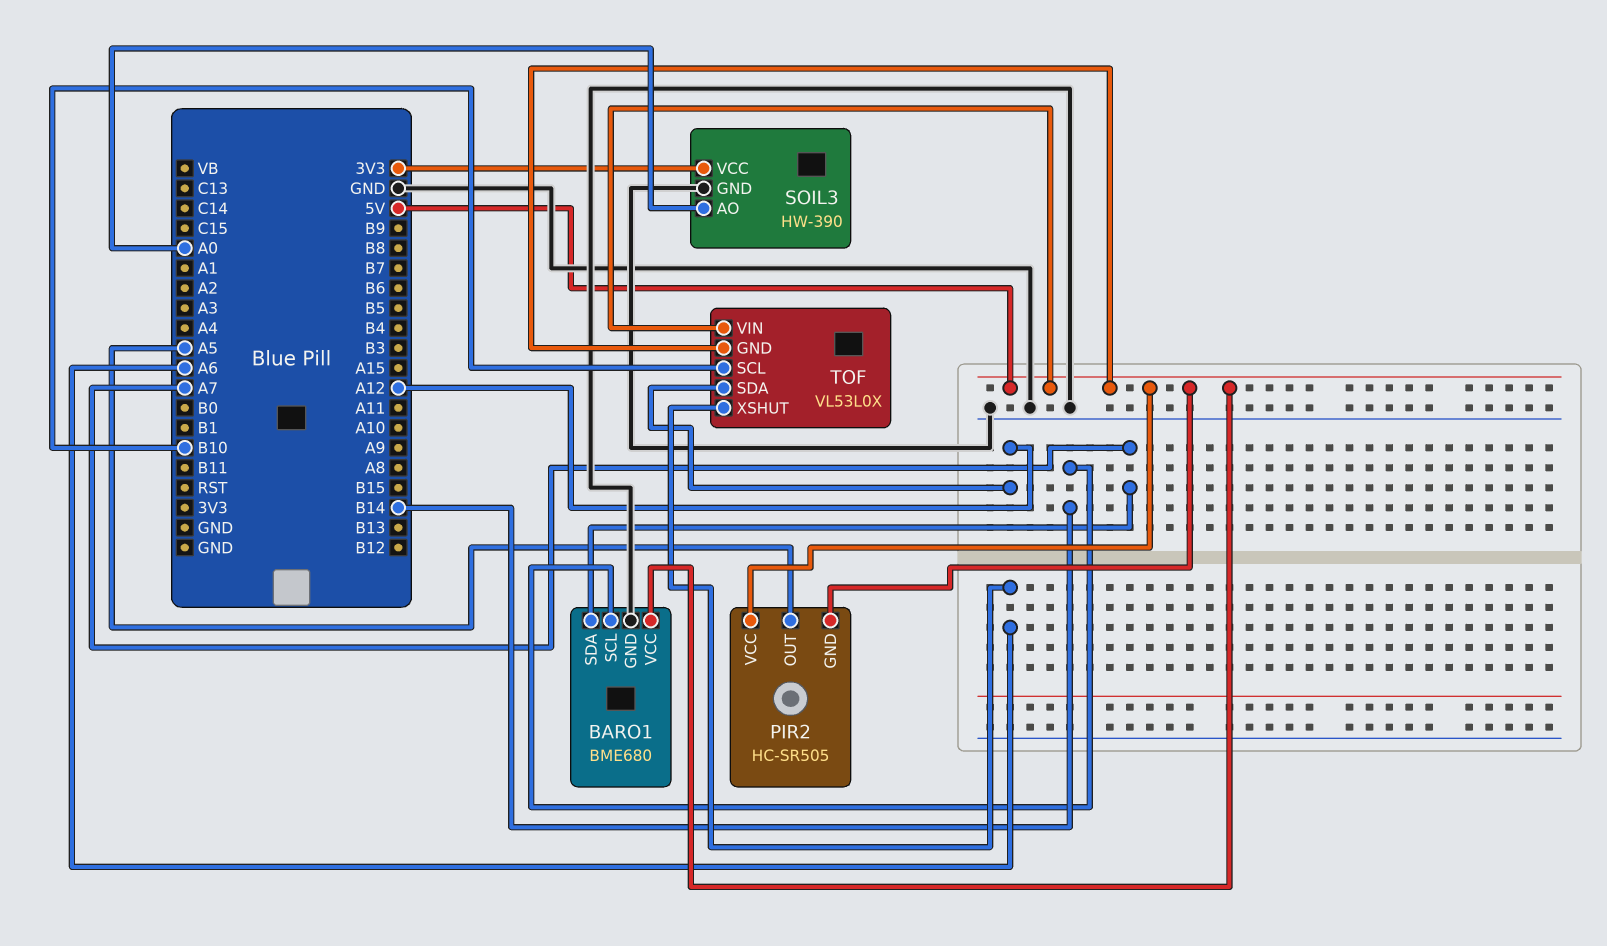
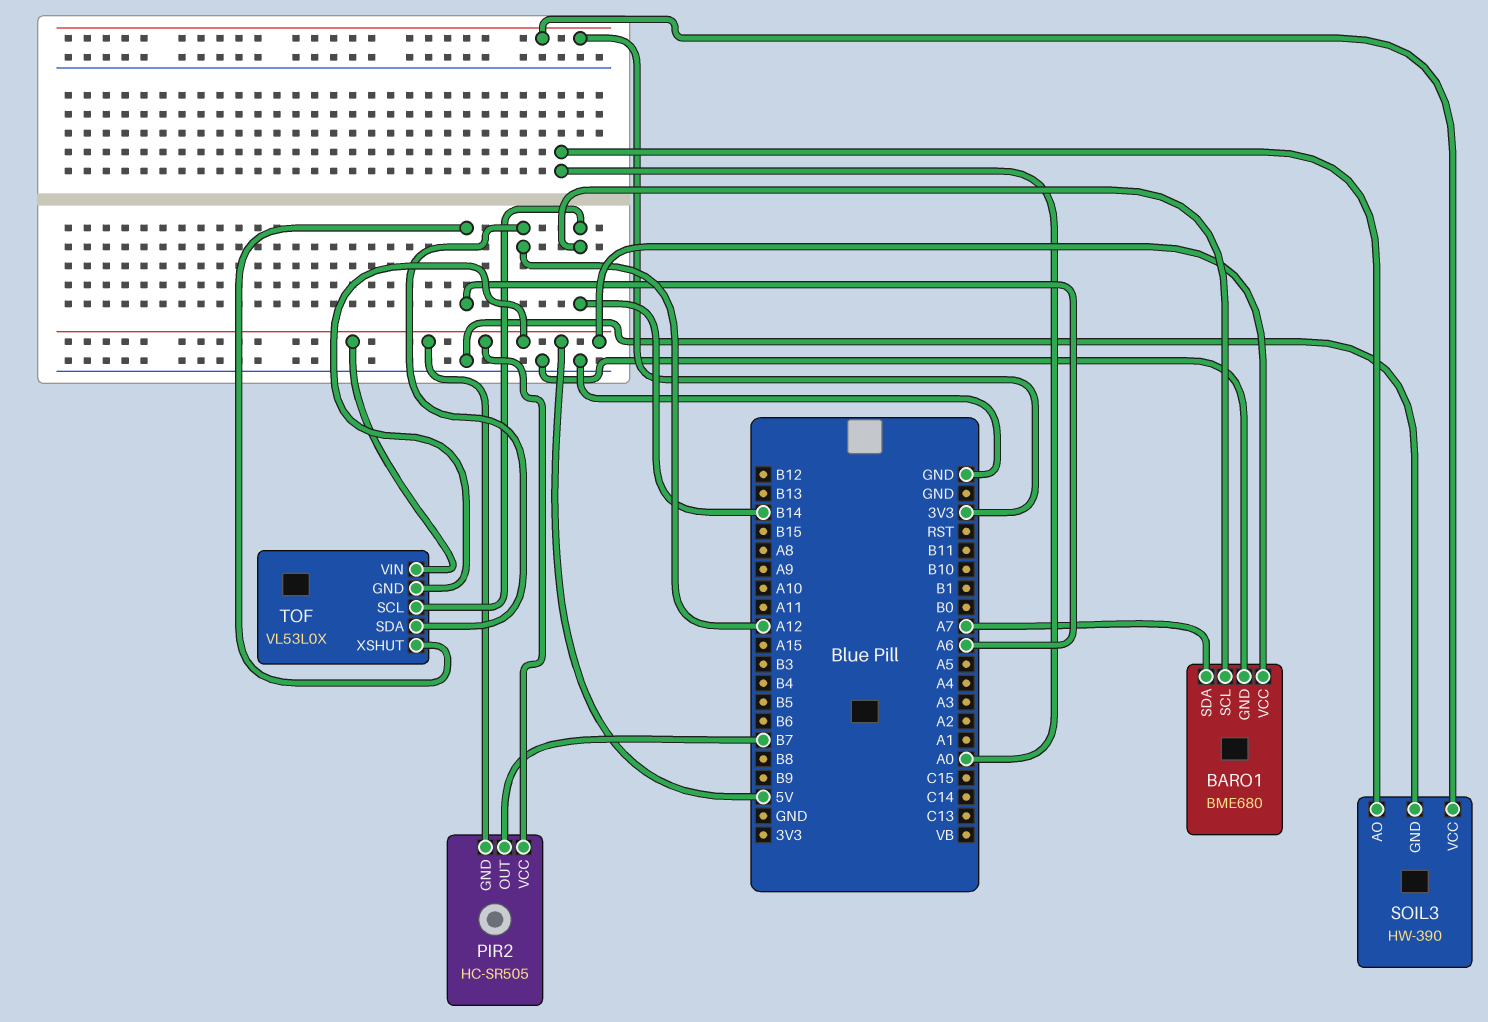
PIR2 pin OUT: A5 -> B7
TOF pin SCL: B10 -> B14

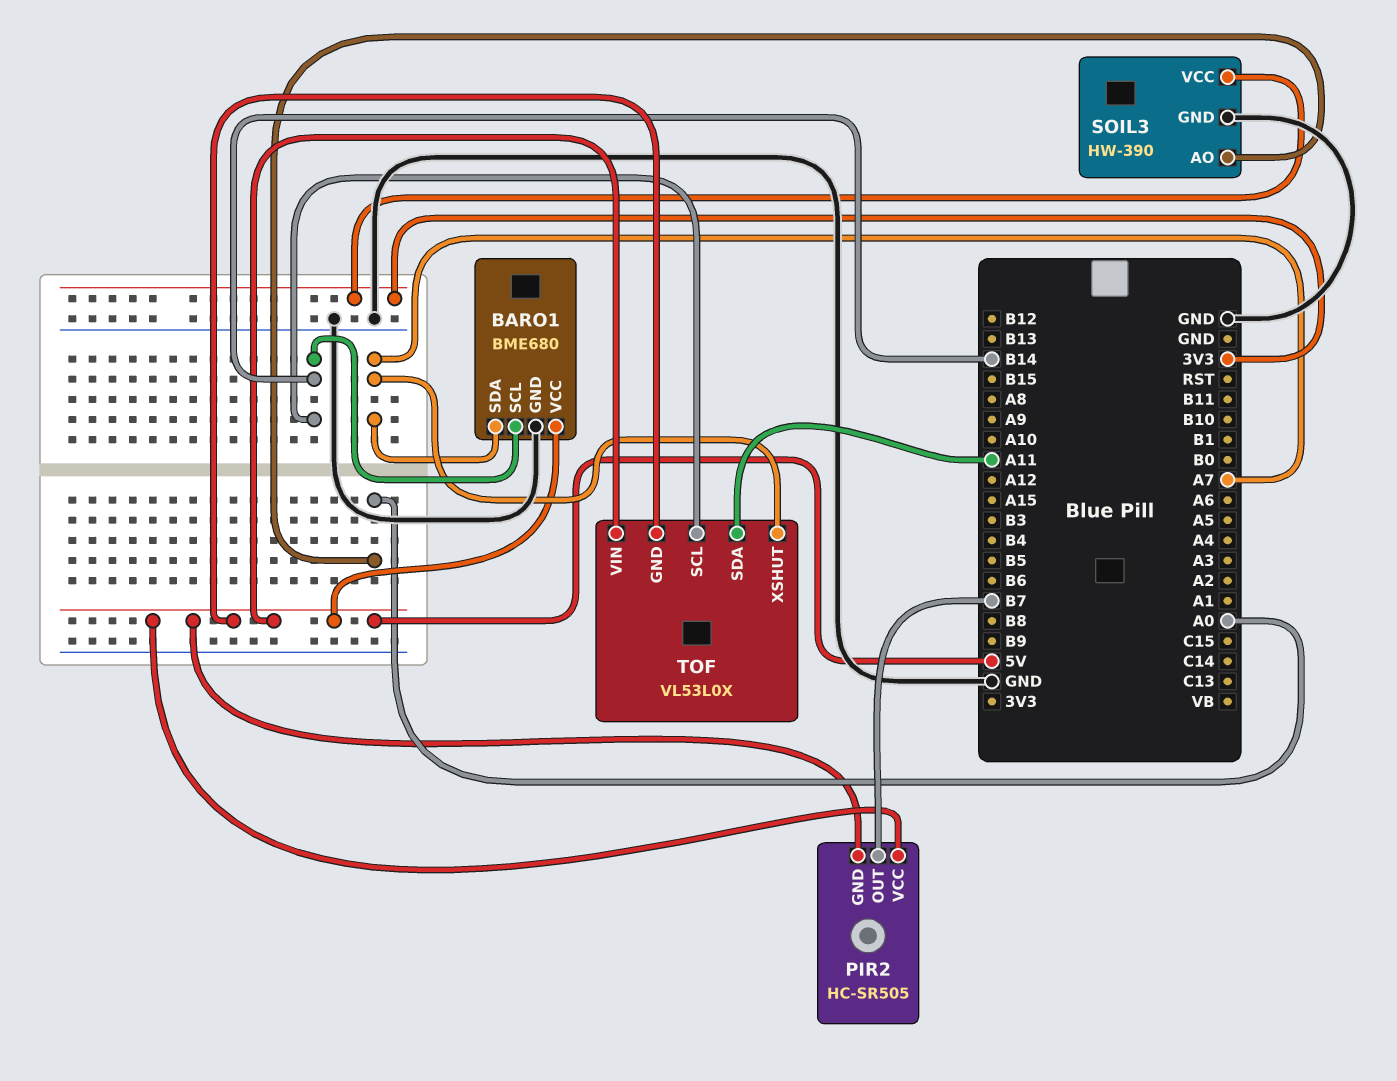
TOF pin SDA: A12 -> A11
TOF pin XSHUT: A6 -> A7

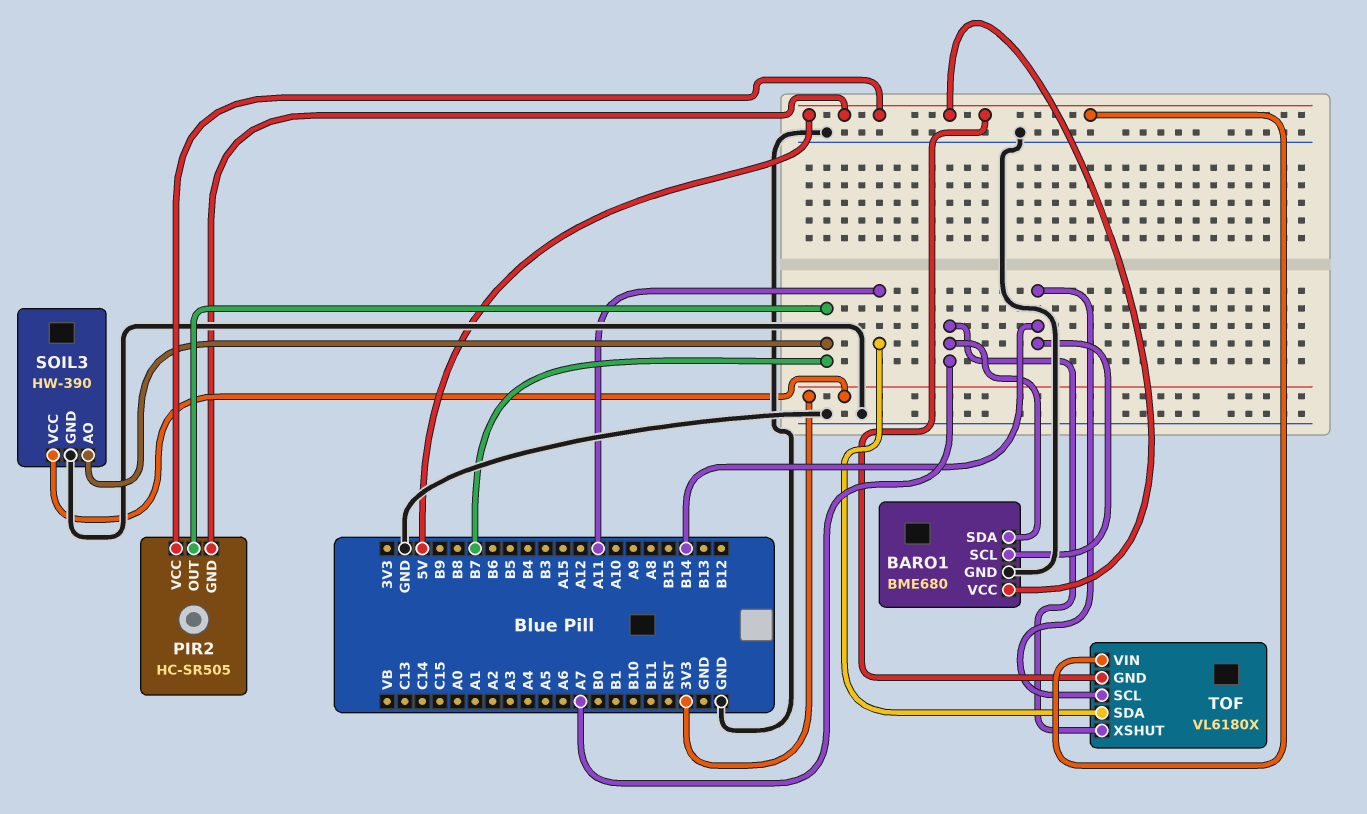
SOIL3 pin AO: A0 -> B7
TOF: VL53L0X -> VL6180X

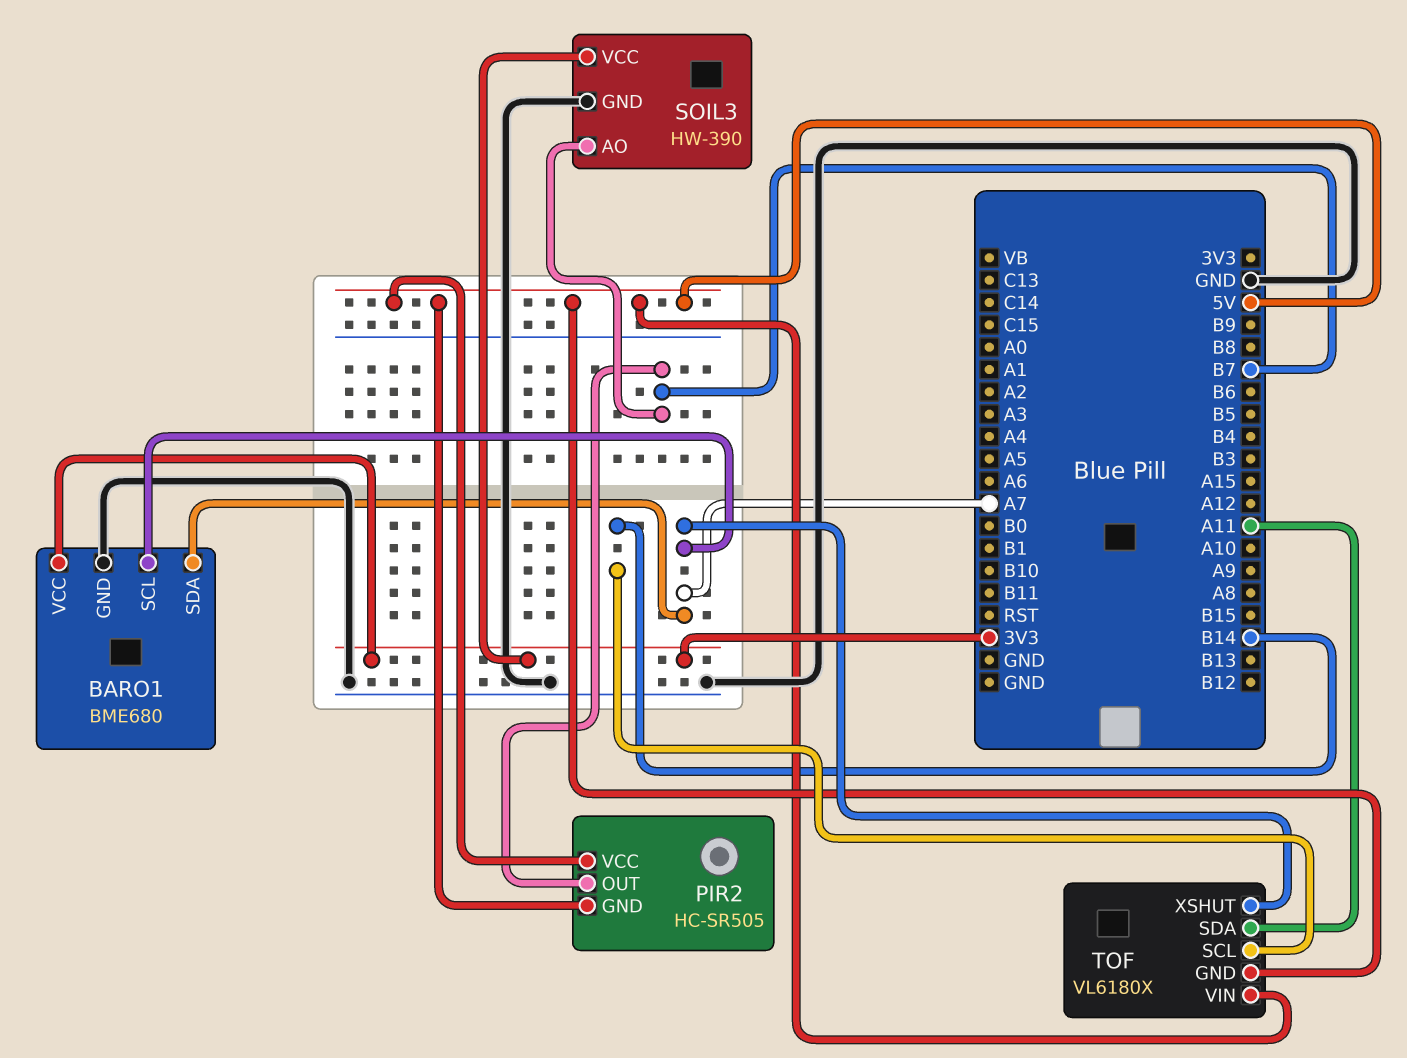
BARO1 pin SCL: B14 -> A7
BARO1 pin VCC: 5V -> 3V3

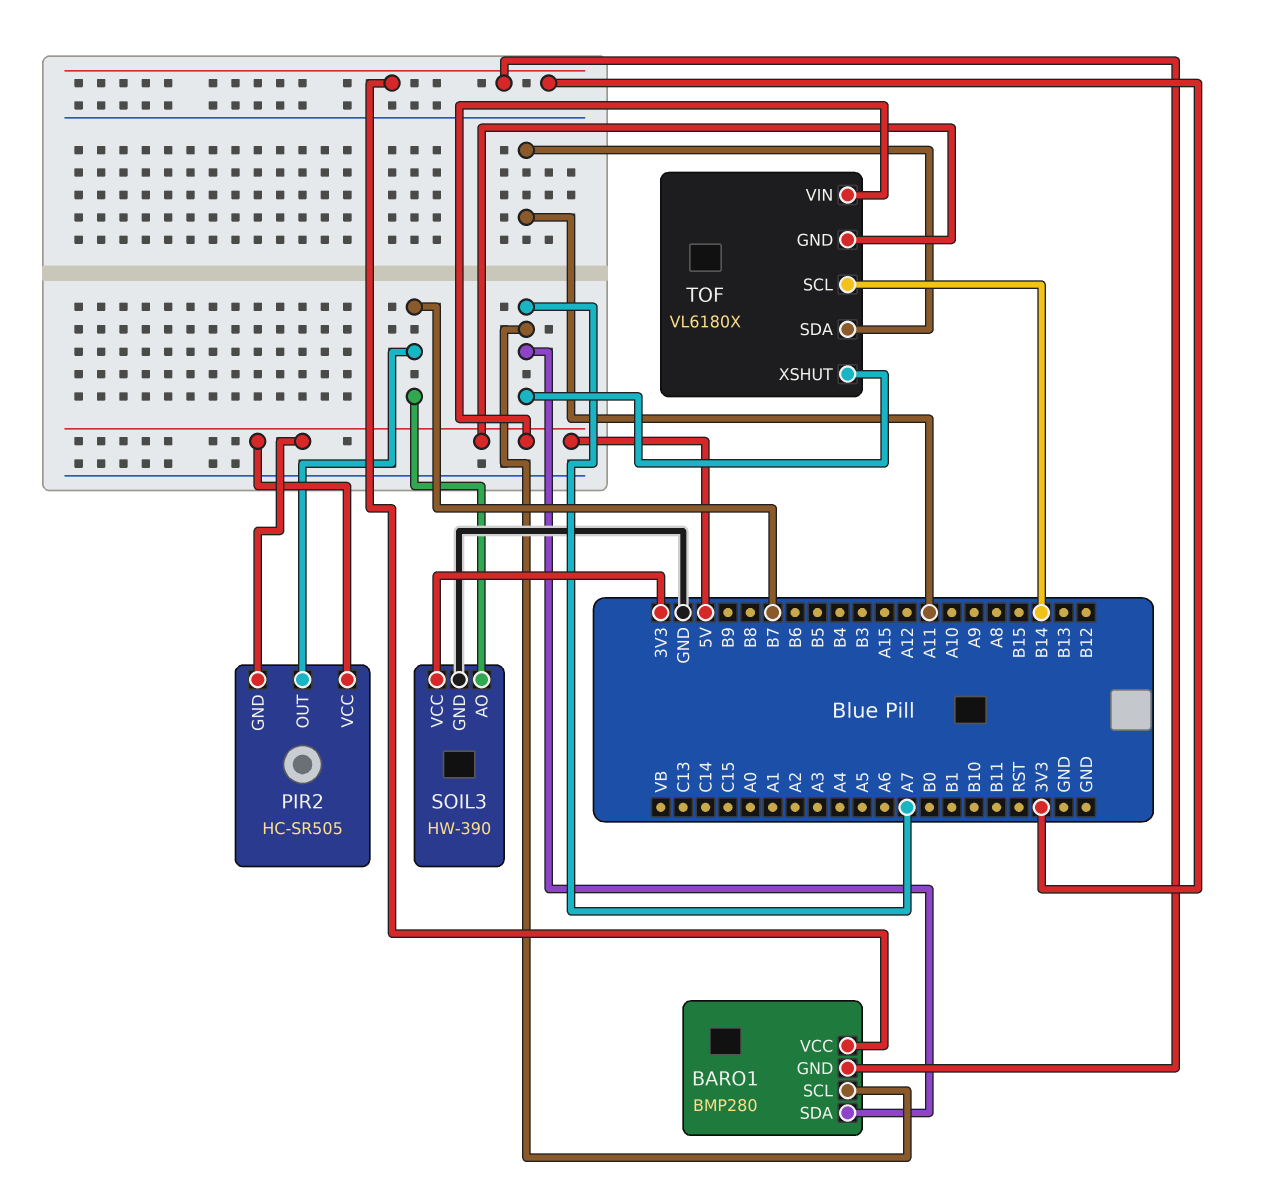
BARO1: BME680 -> BMP280
BARO1 pin GND: GND -> 3V3

